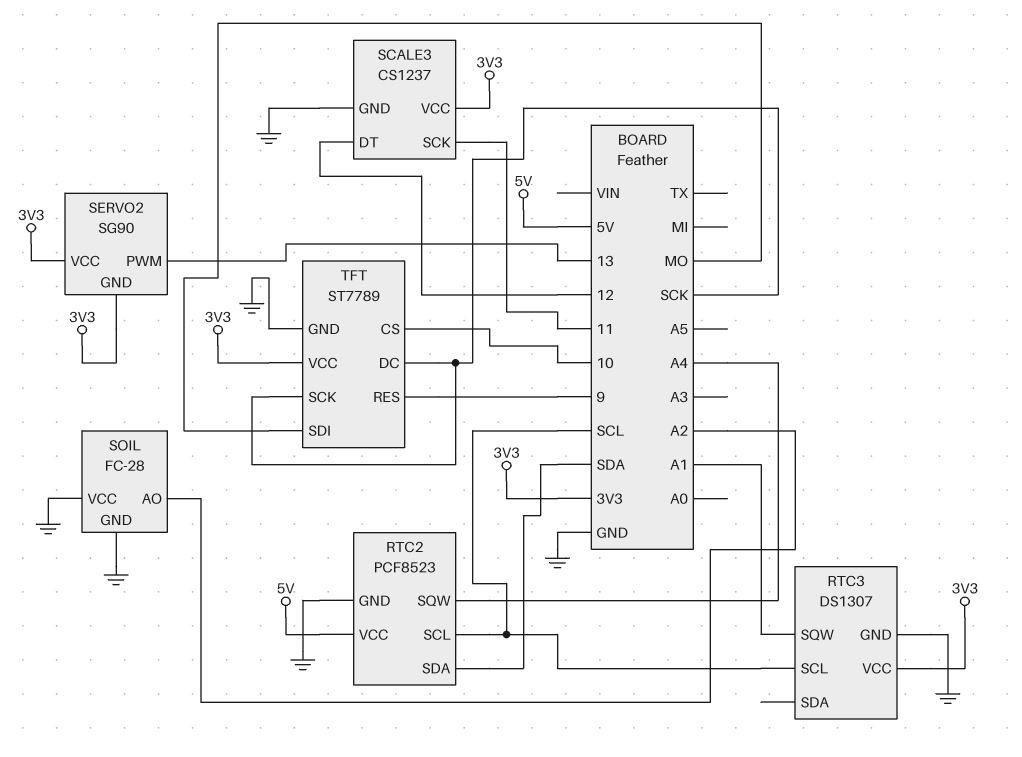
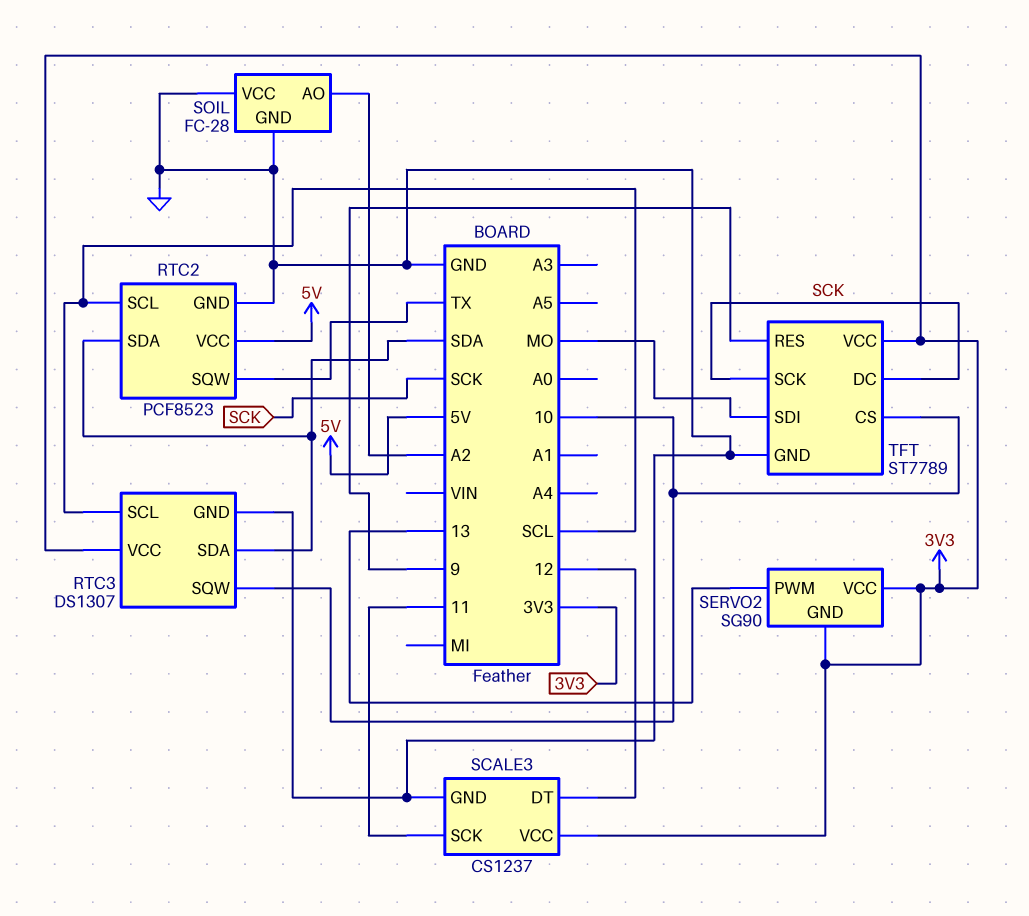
RTC2 pin SQW: A4 -> TX
RTC3 pin SDA: none -> SDA
RTC3 pin SQW: A1 -> 10

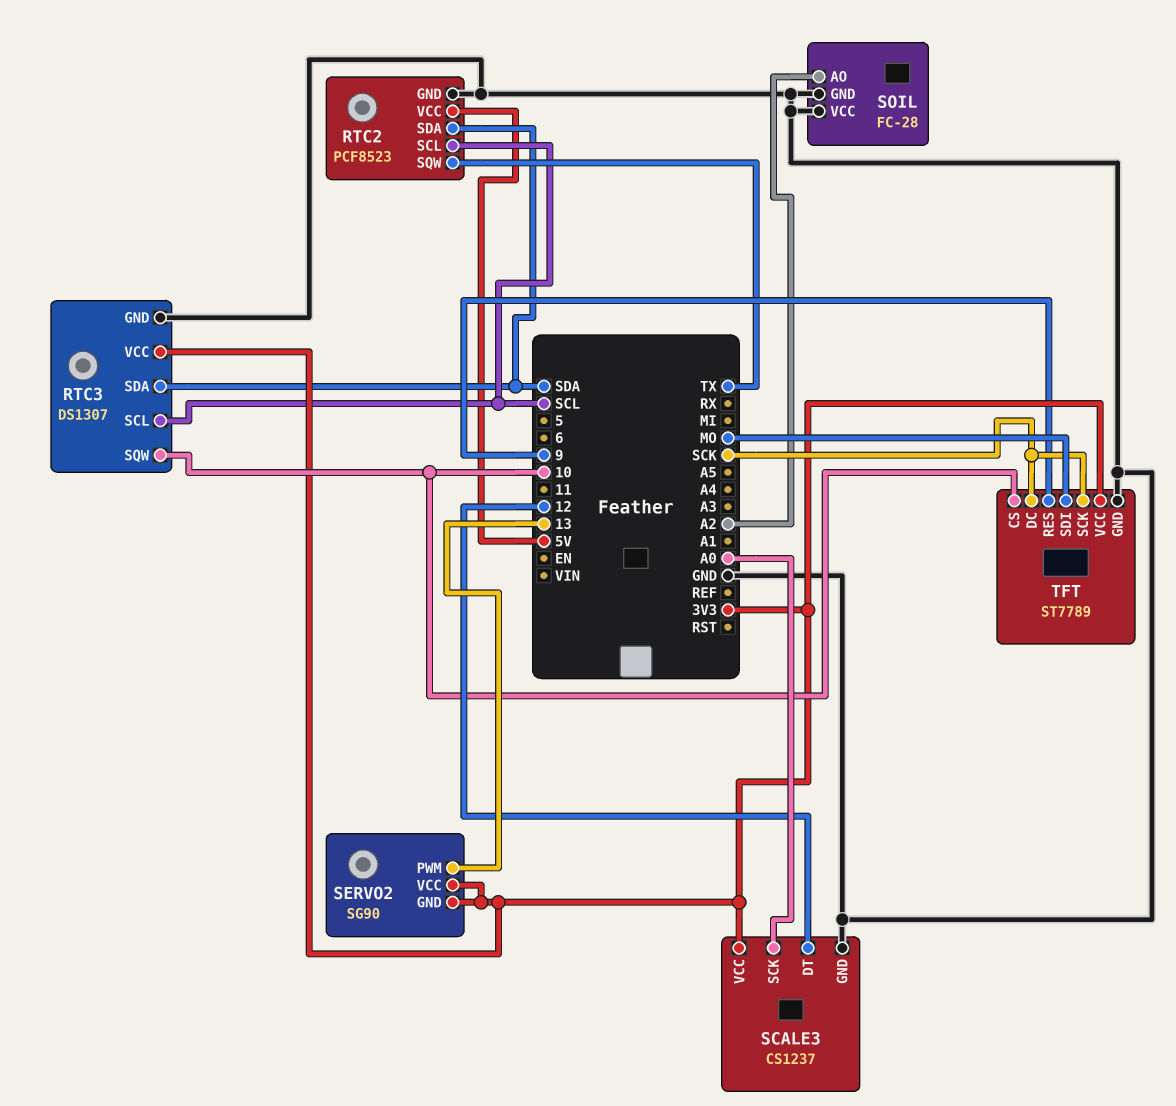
SCALE3 pin SCK: 11 -> A0

